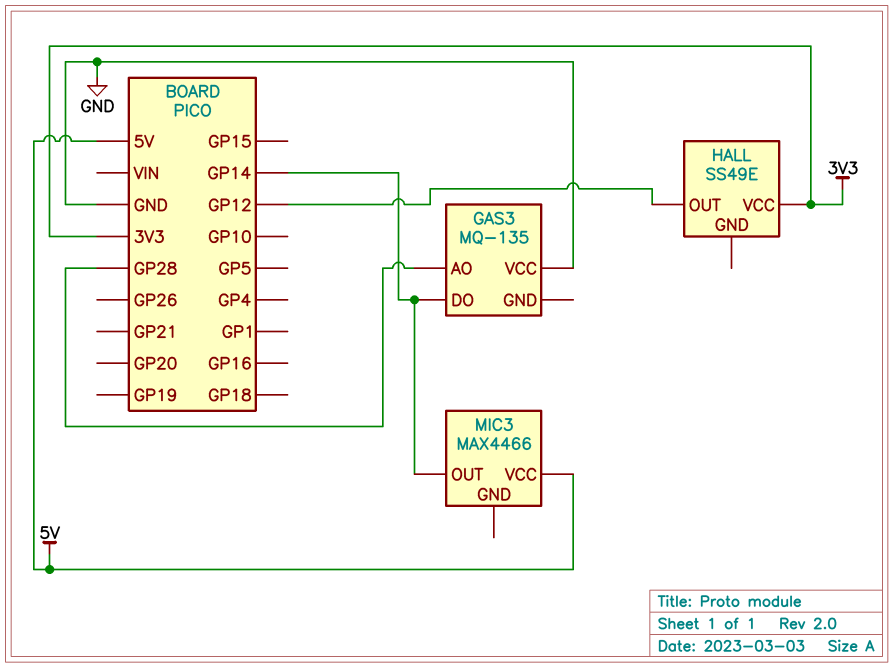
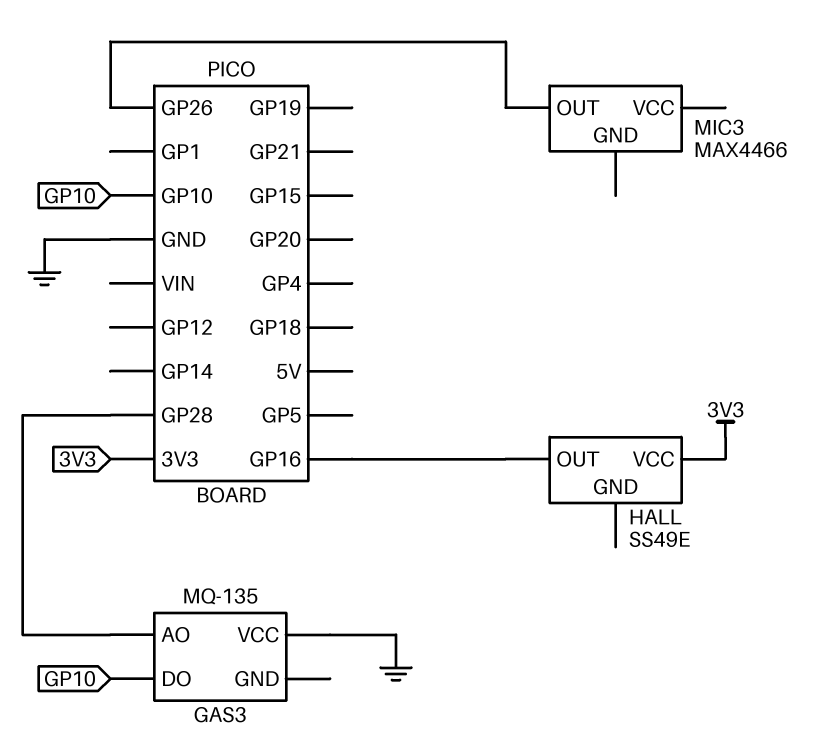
GAS3 pin DO: GP14 -> GP10
HALL pin OUT: GP12 -> GP16
MIC3 pin OUT: GP14 -> GP26
MIC3 pin VCC: 5V -> none

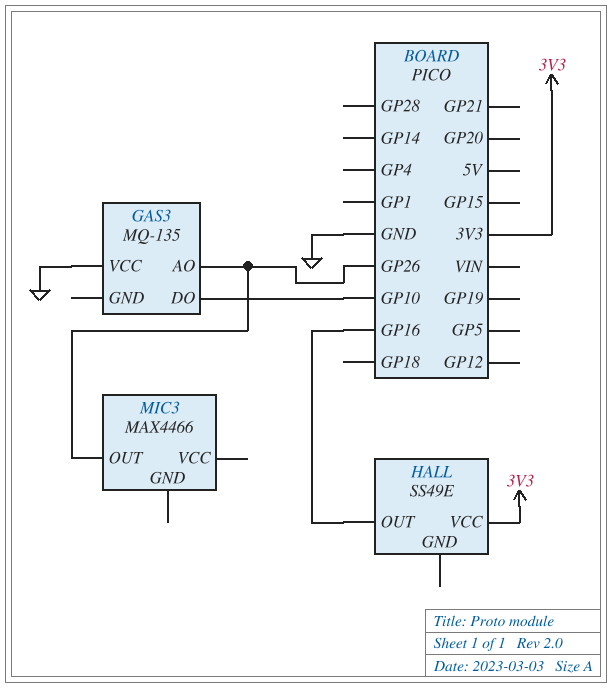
GAS3 pin AO: GP28 -> GP26

